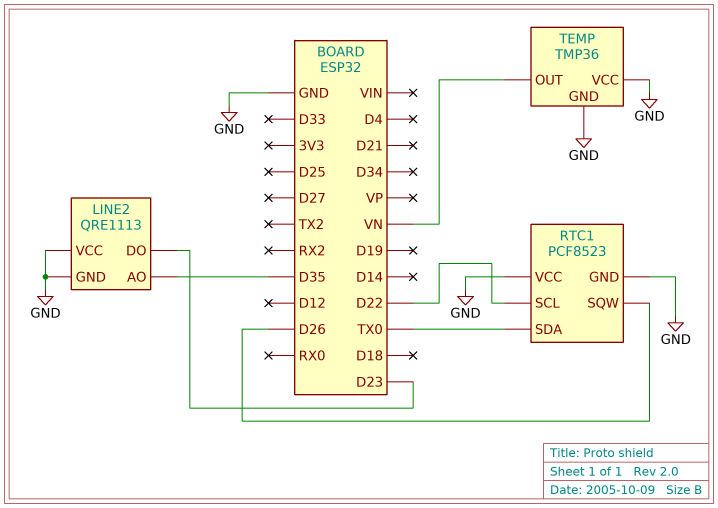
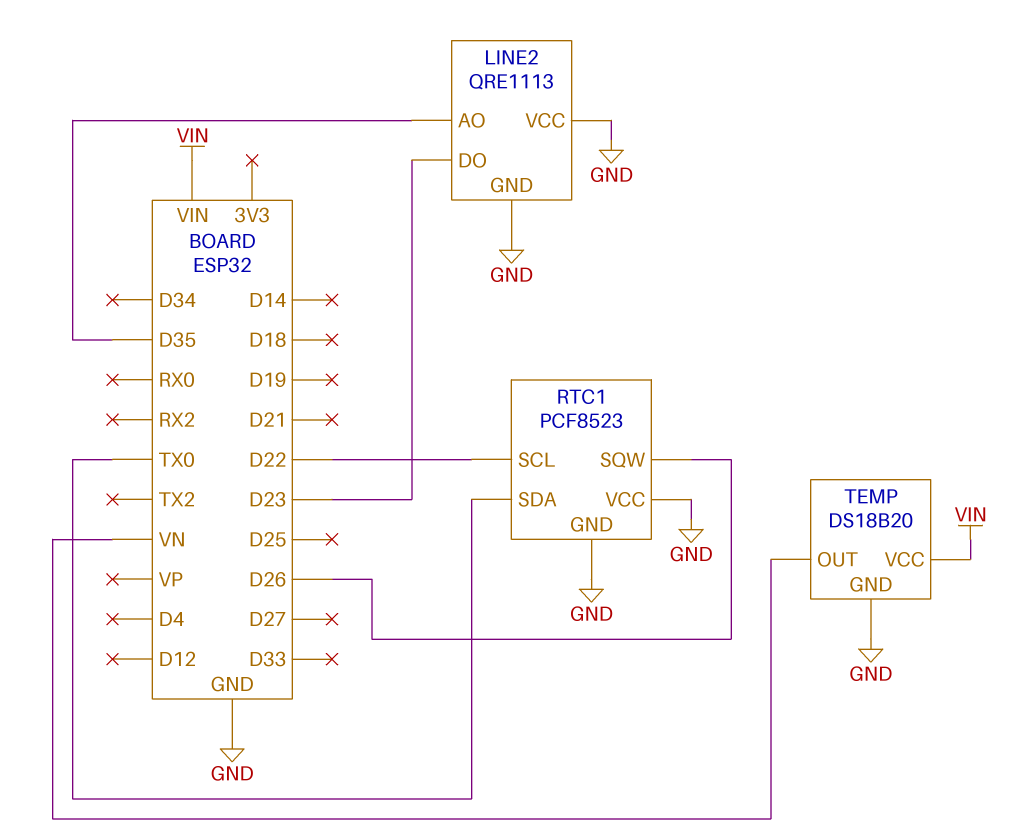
TEMP: TMP36 -> DS18B20
TEMP pin VCC: GND -> VIN

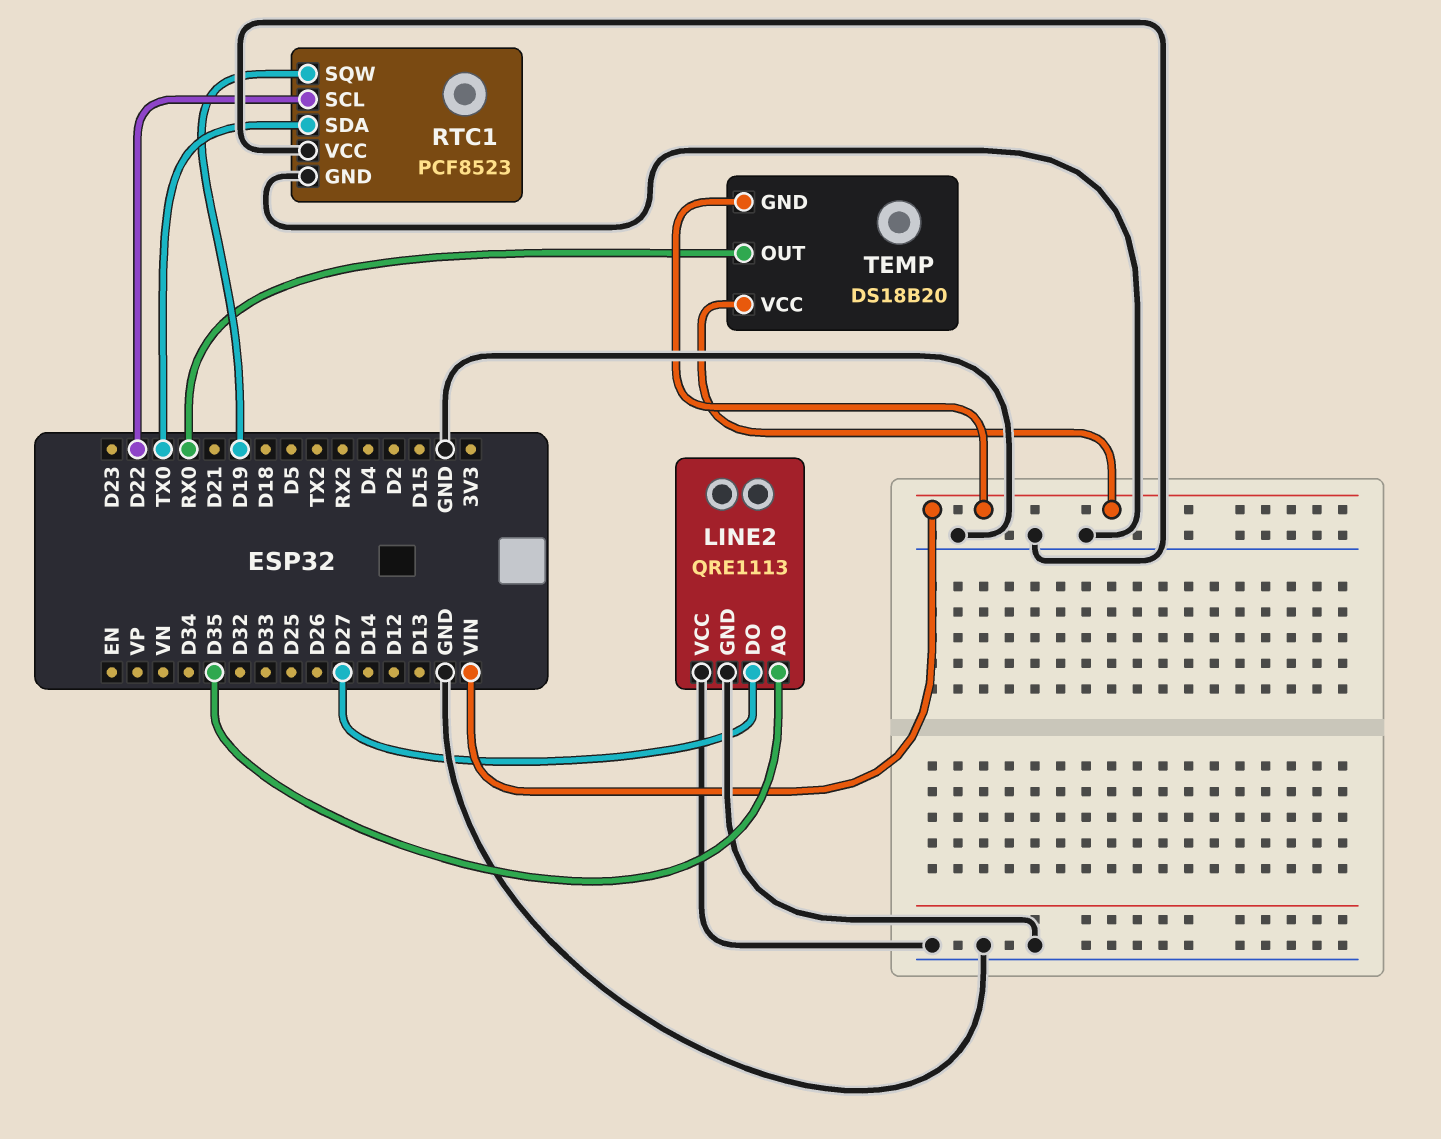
LINE2 pin DO: D23 -> D27
RTC1 pin SQW: D26 -> D19
TEMP pin GND: GND -> VIN
TEMP pin OUT: VN -> RX0

